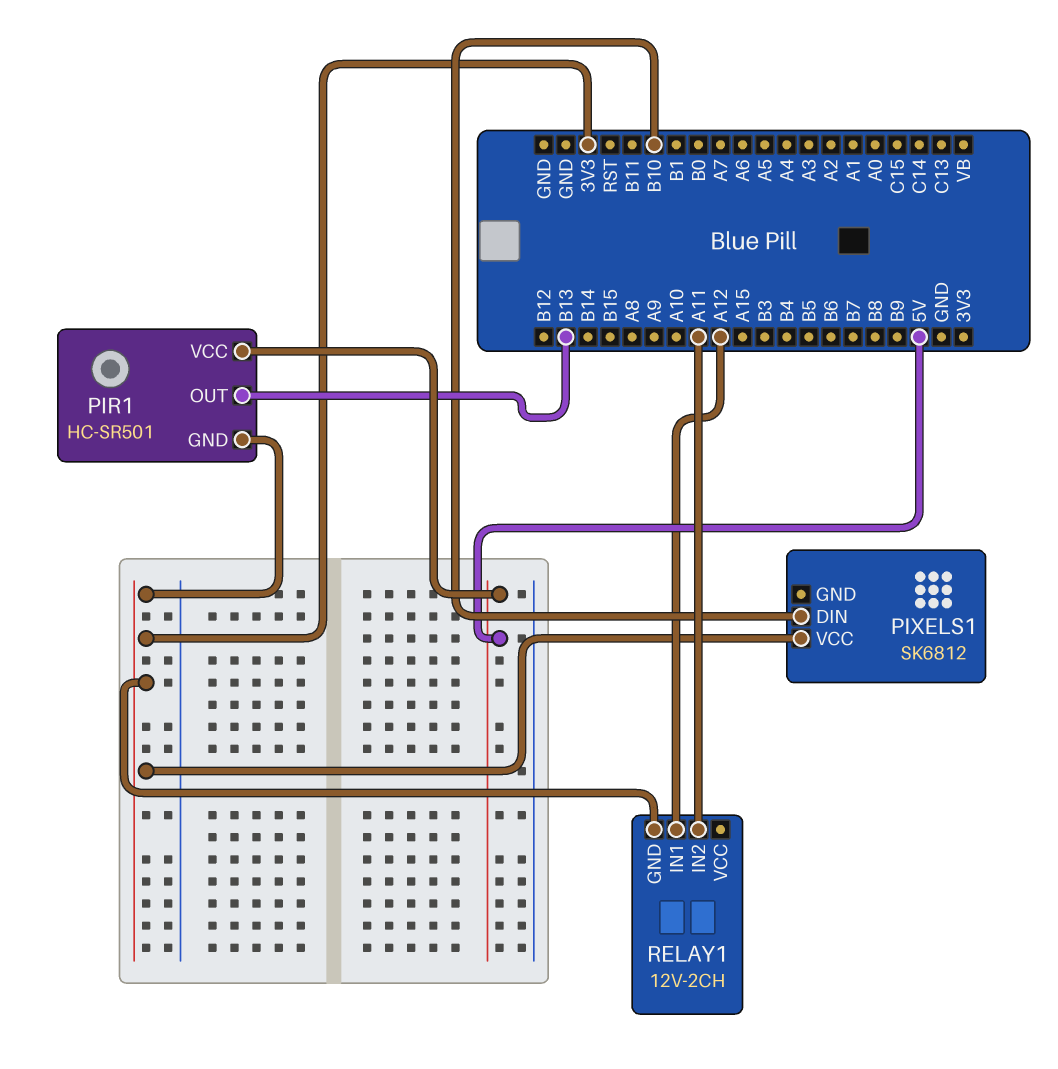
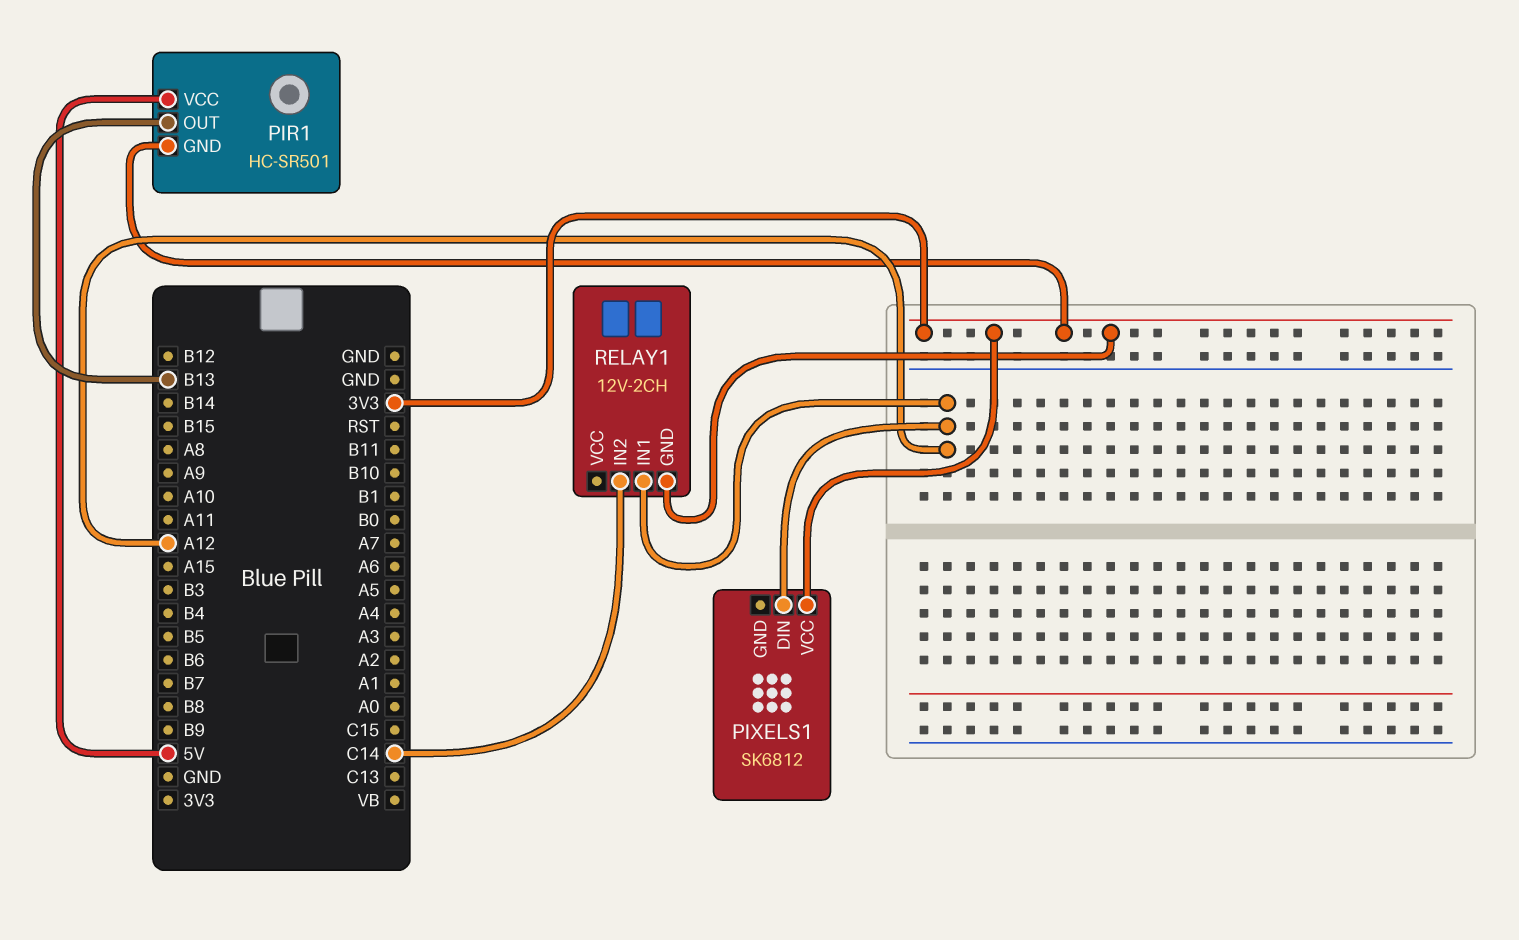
PIXELS1 pin DIN: B10 -> A12
RELAY1 pin IN2: A11 -> C14

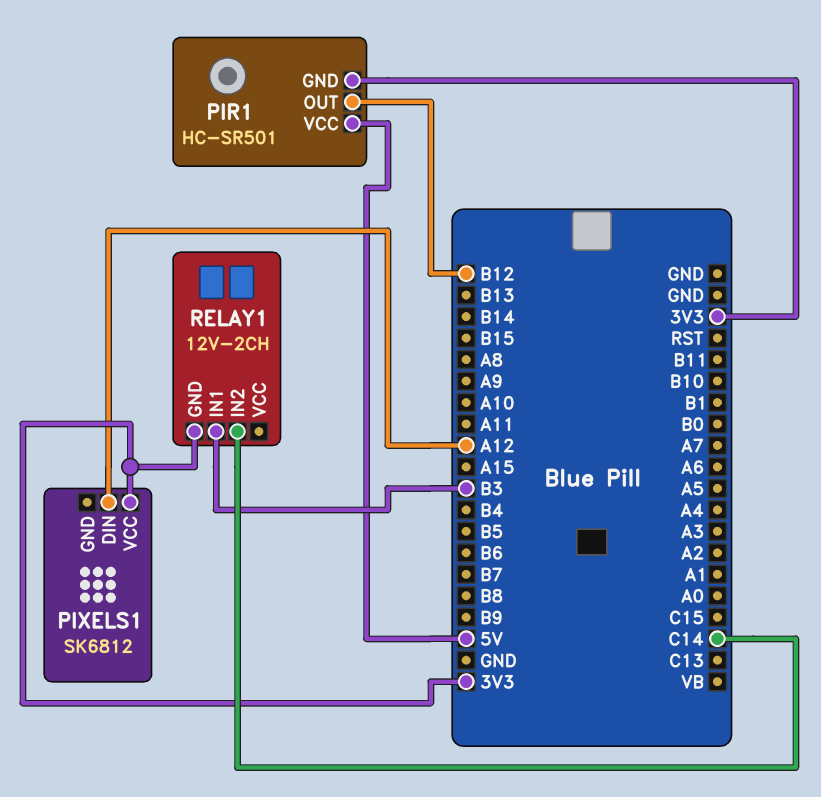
PIR1 pin OUT: B13 -> B12
RELAY1 pin IN1: A12 -> B3

